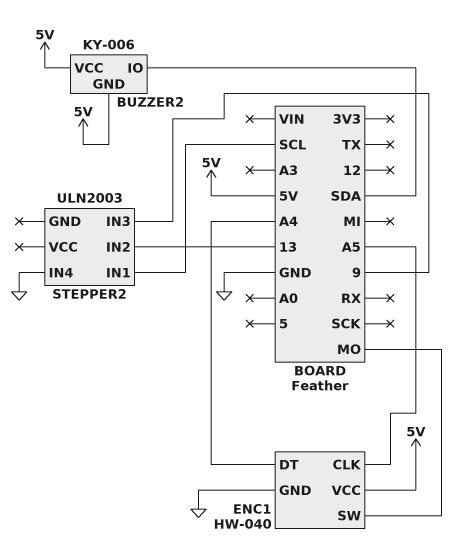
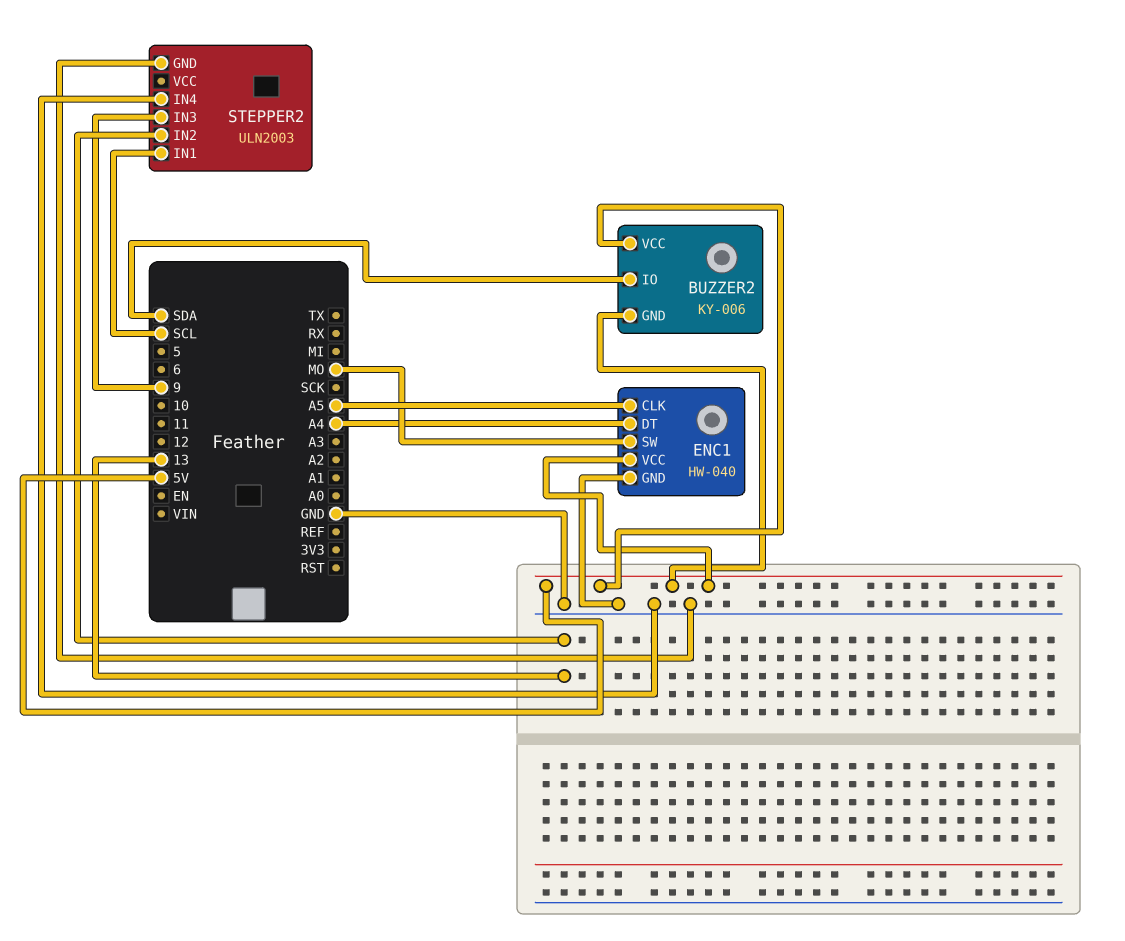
STEPPER2 pin GND: none -> GND

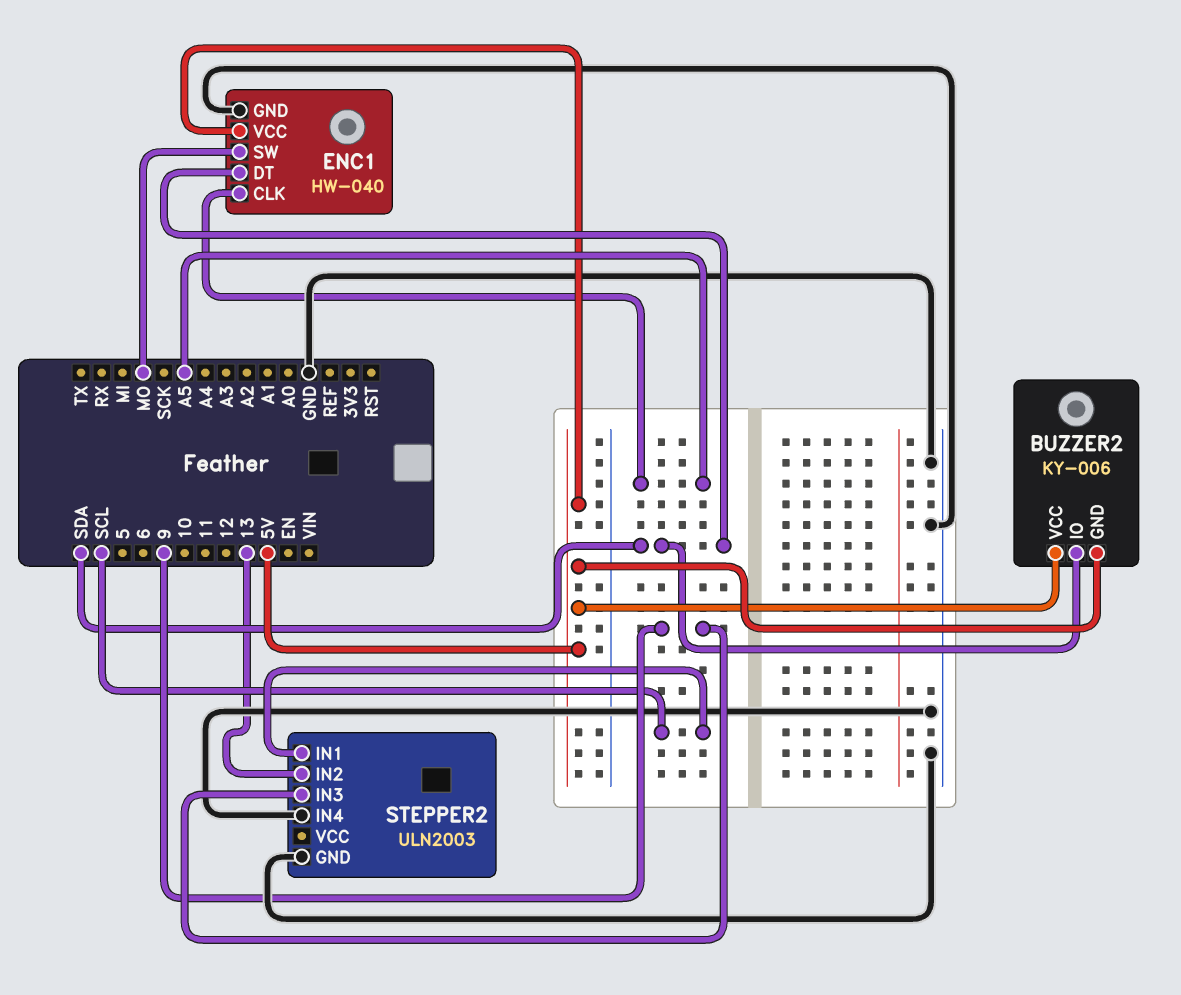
ENC1 pin DT: A4 -> SDA

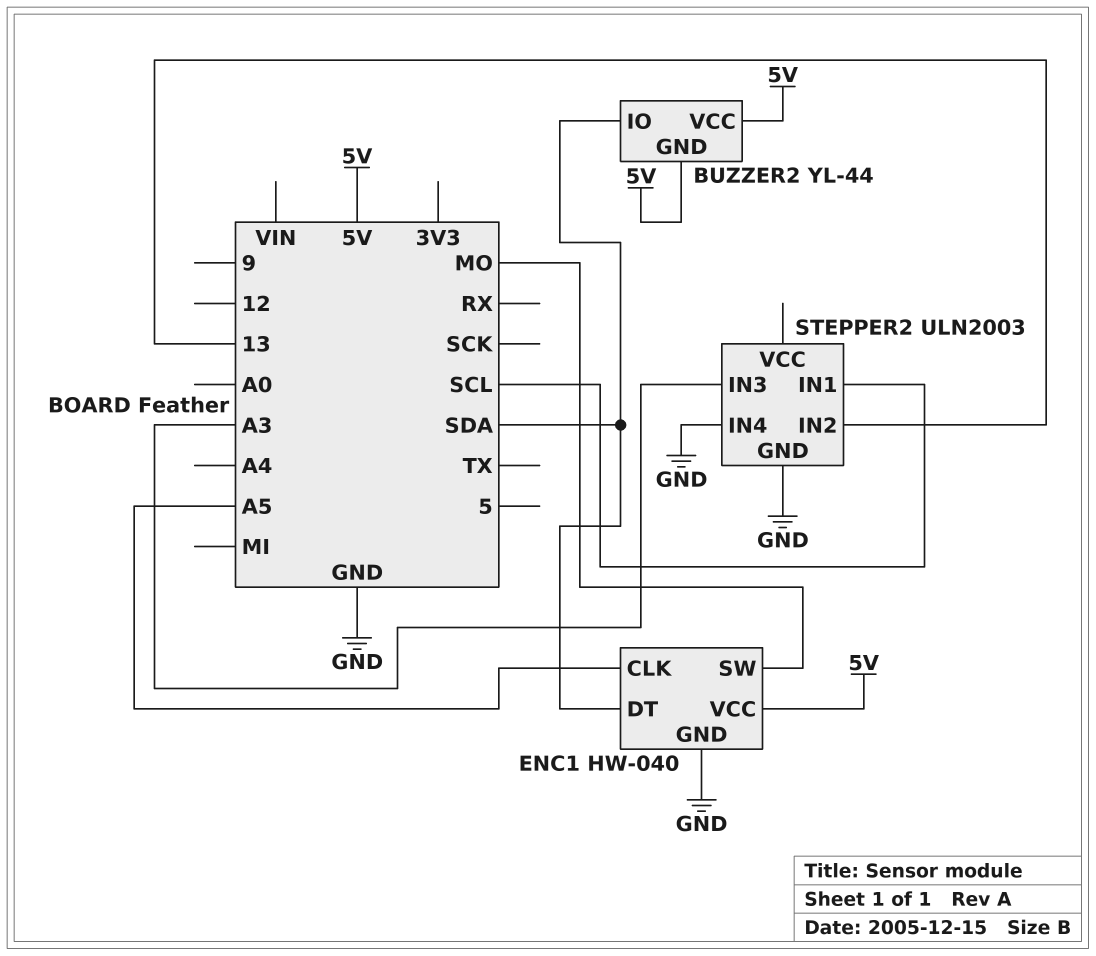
BUZZER2: KY-006 -> YL-44
STEPPER2 pin IN3: 9 -> A3

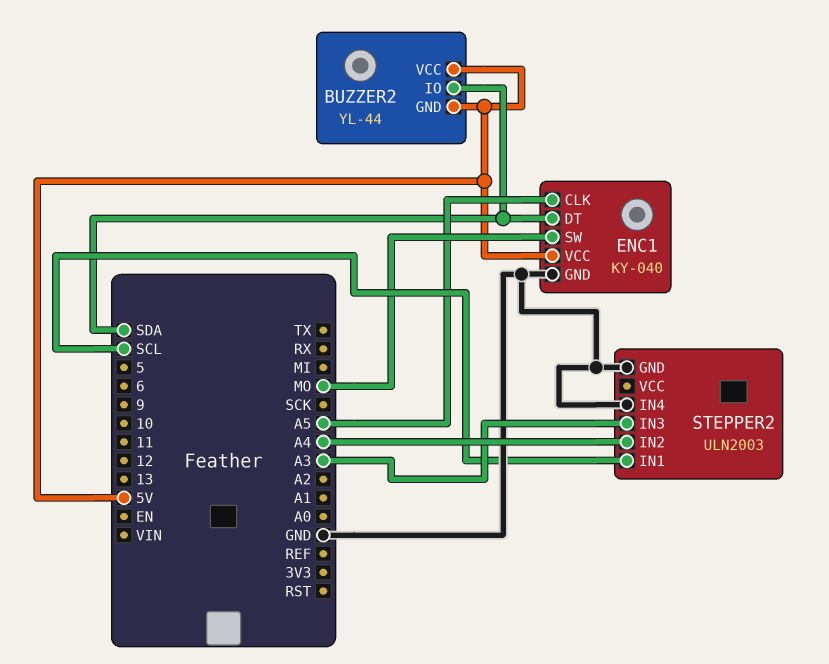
ENC1: HW-040 -> KY-040
STEPPER2 pin IN2: 13 -> A4

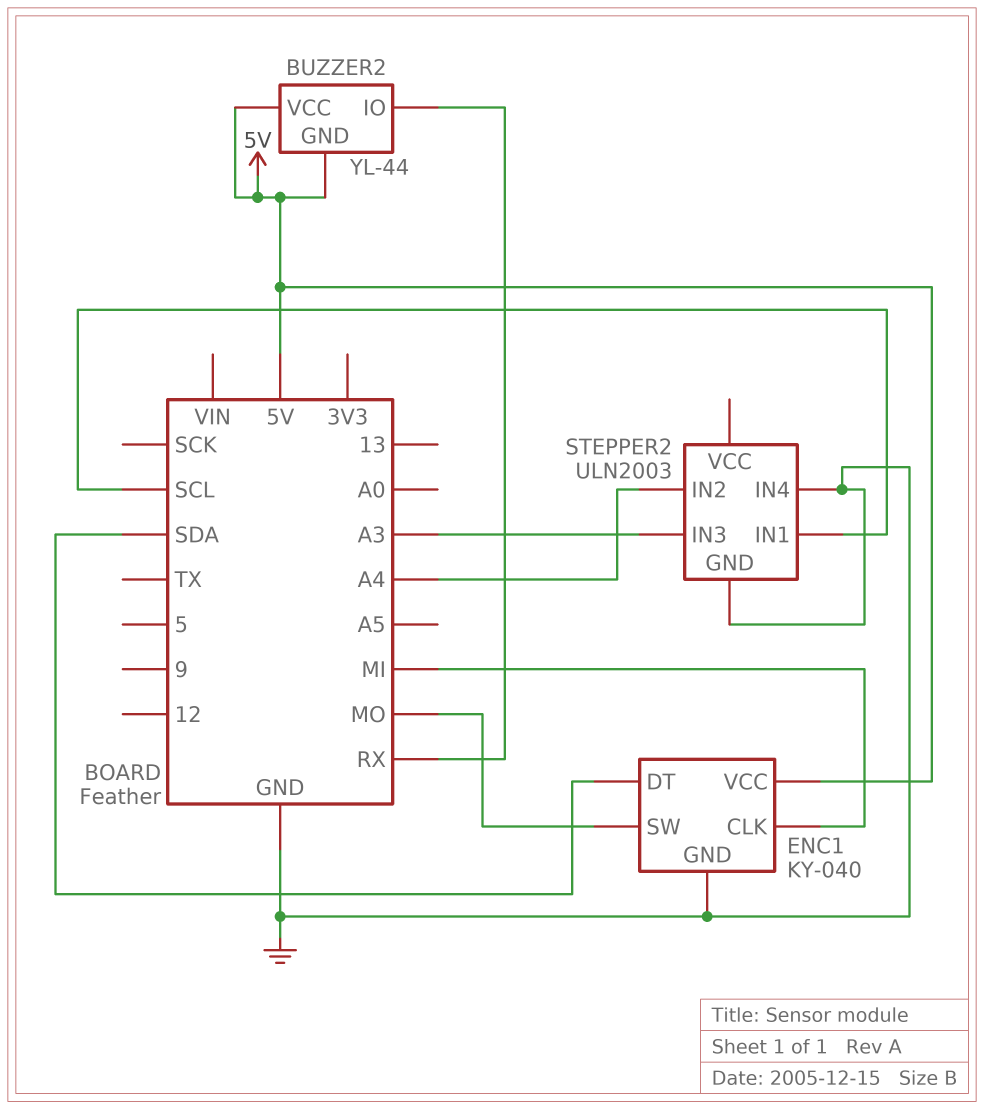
BUZZER2 pin IO: SDA -> RX
ENC1 pin CLK: A5 -> MI

